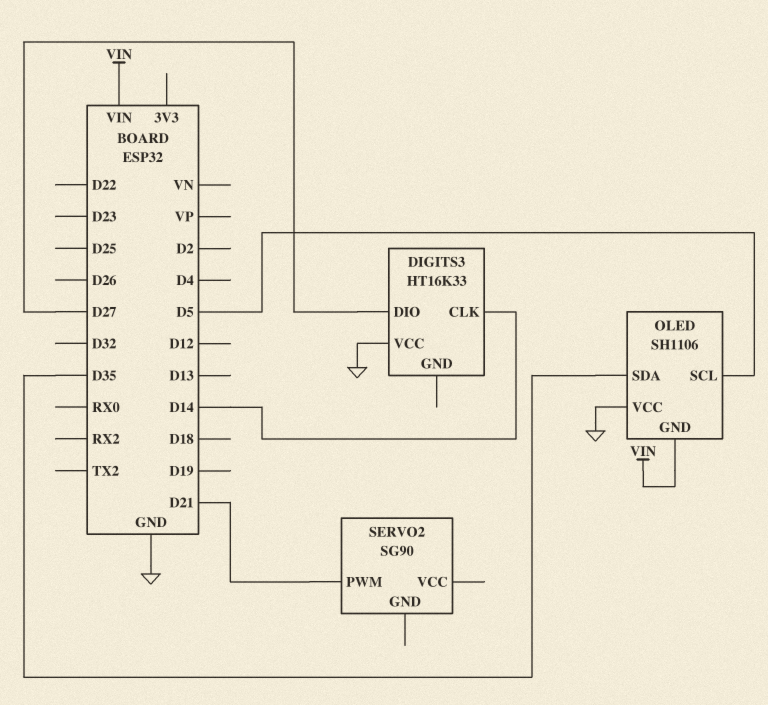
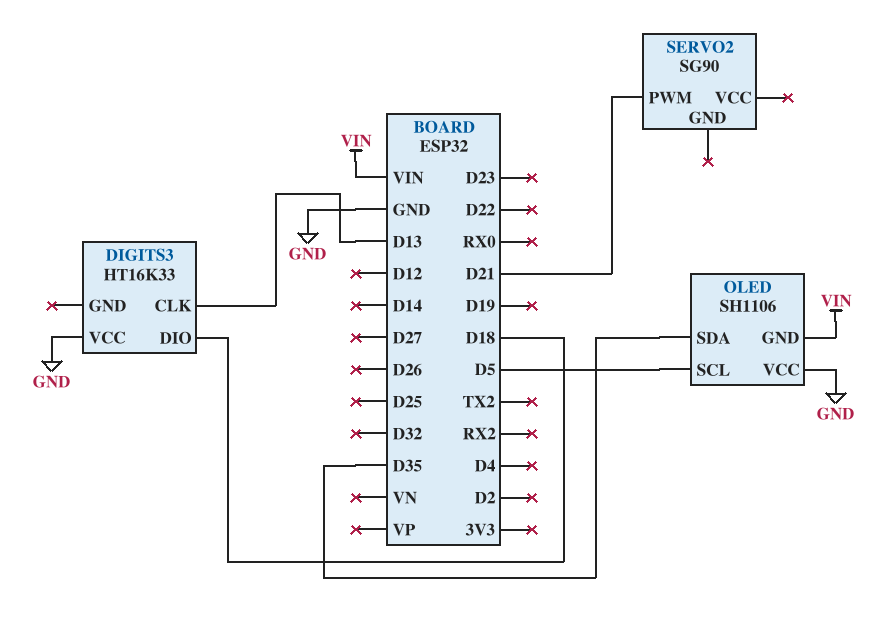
DIGITS3 pin CLK: D14 -> D13
DIGITS3 pin DIO: D27 -> D18

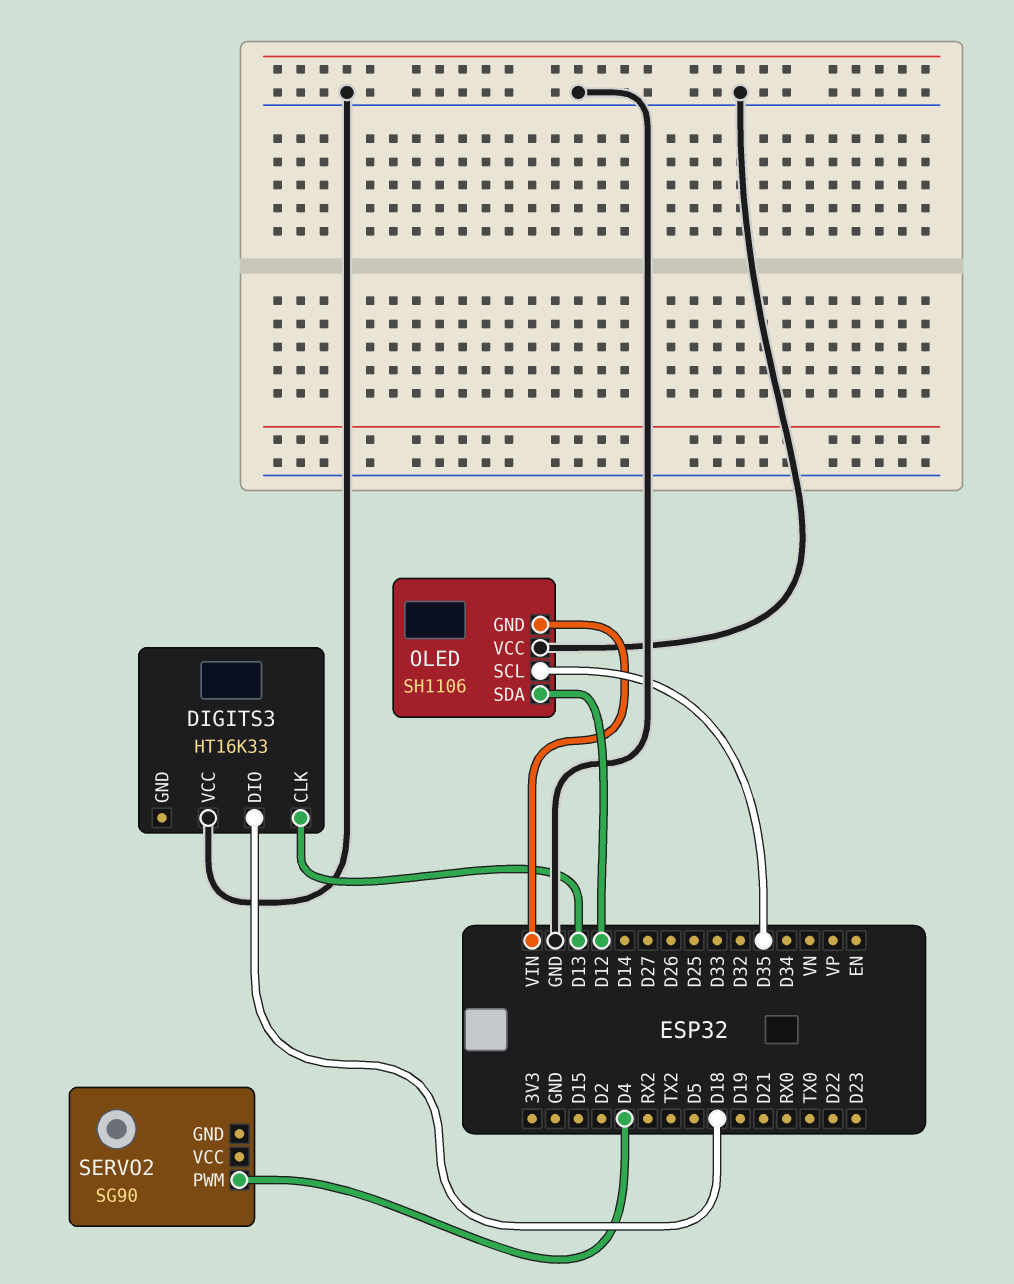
OLED pin SCL: D5 -> D35
OLED pin SDA: D35 -> D12
SERVO2 pin PWM: D21 -> D4

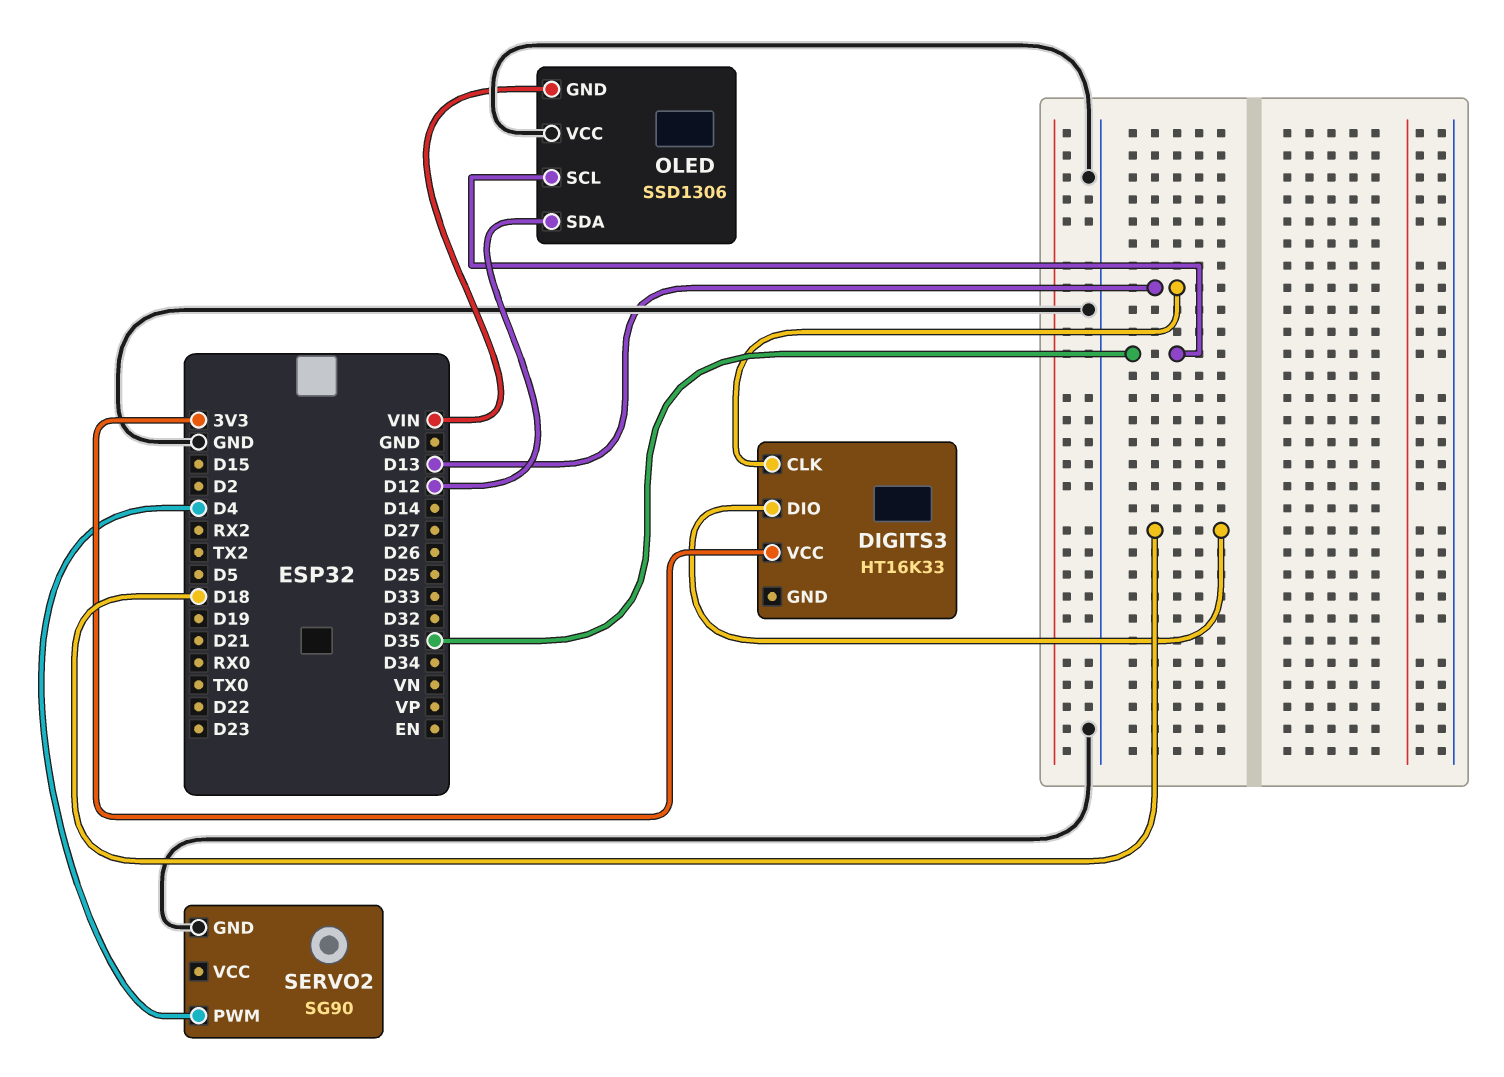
DIGITS3 pin VCC: GND -> 3V3
OLED: SH1106 -> SSD1306
SERVO2 pin GND: none -> GND

